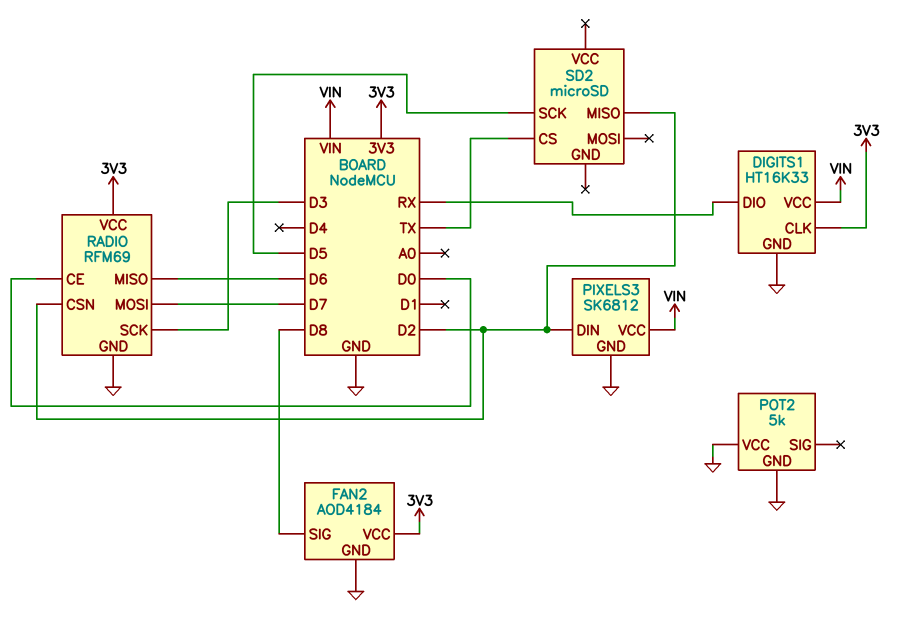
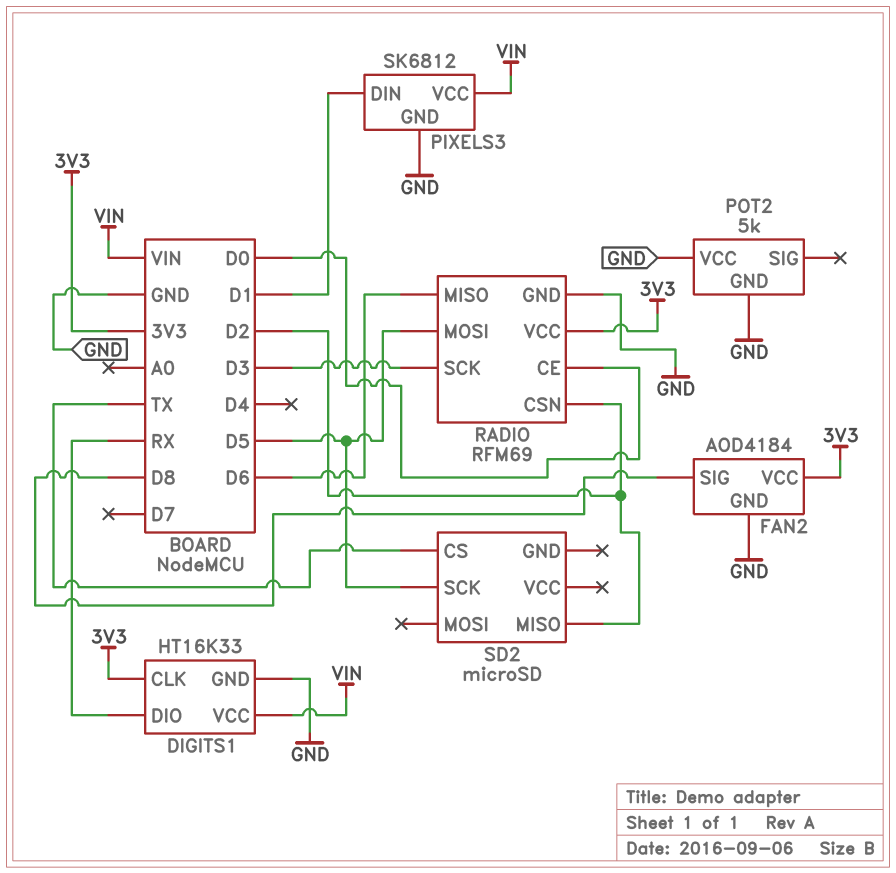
PIXELS3 pin DIN: D2 -> D1
RADIO pin MOSI: D7 -> D5

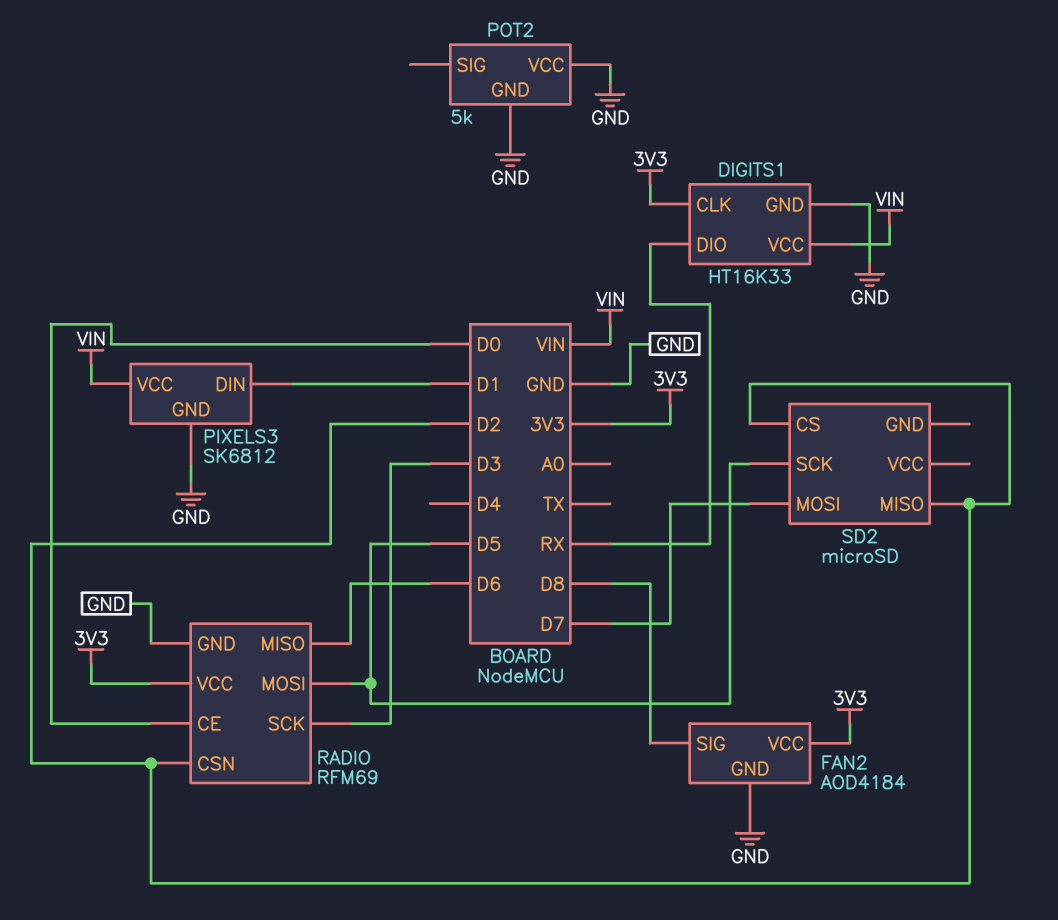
SD2 pin CS: TX -> D2
SD2 pin MOSI: none -> D7

